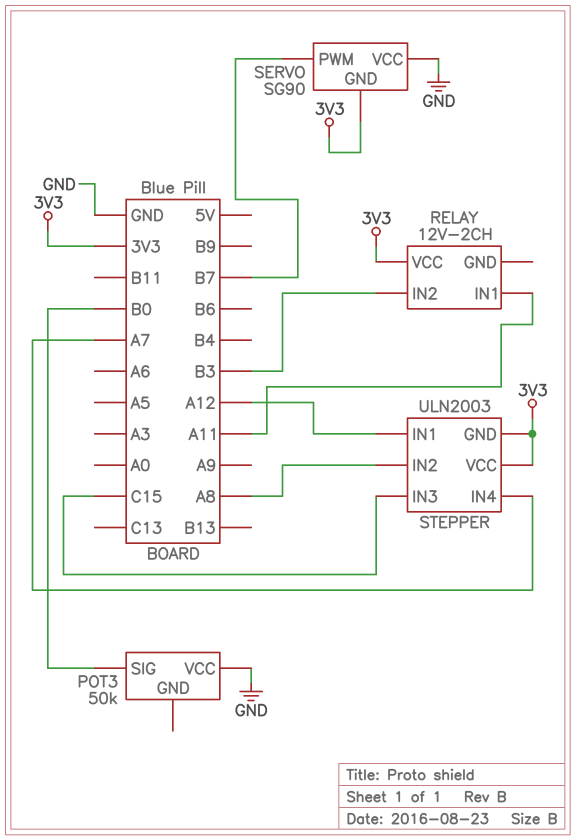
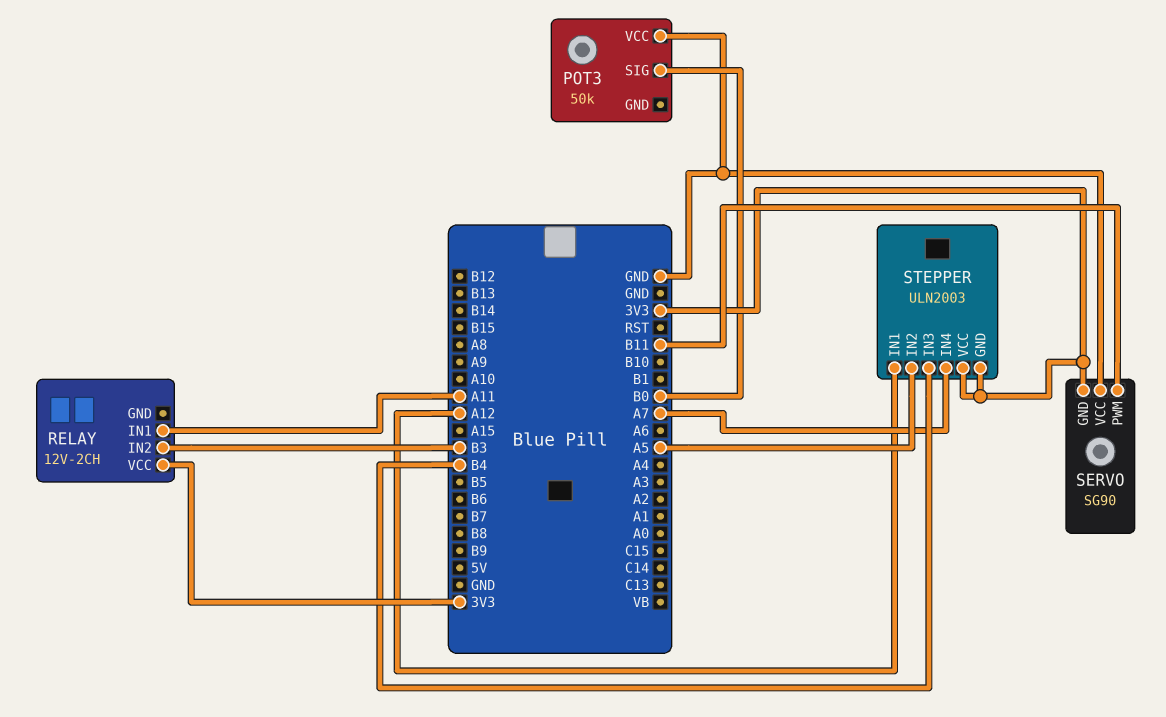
SERVO pin PWM: B7 -> B11
STEPPER pin IN2: A8 -> A5
STEPPER pin IN3: C15 -> B4

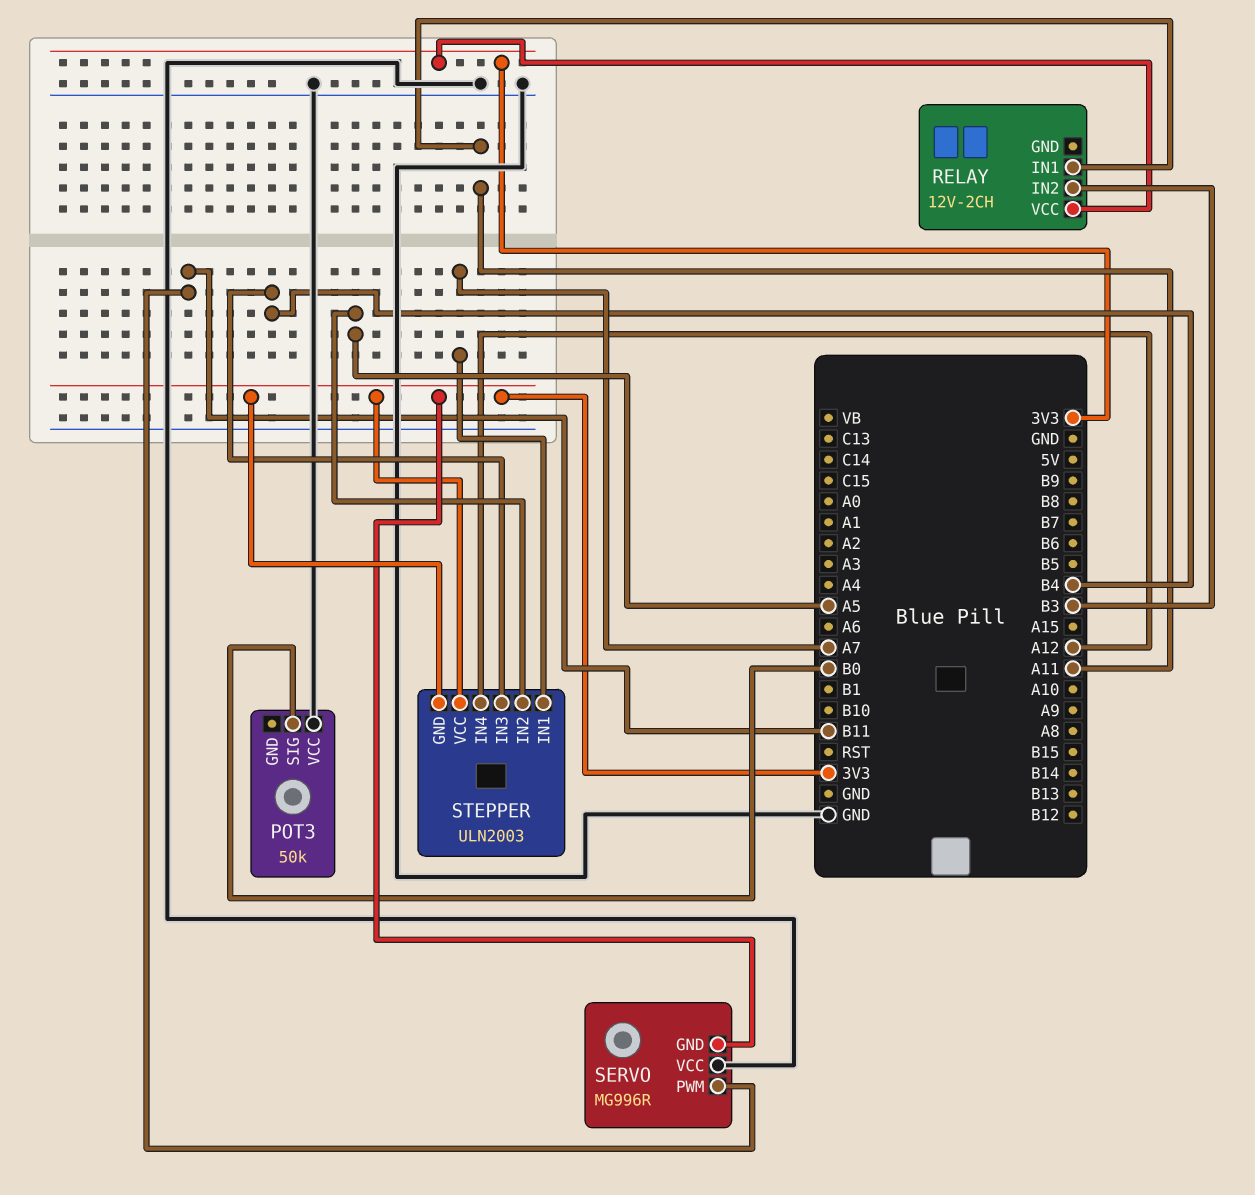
SERVO: SG90 -> MG996R
STEPPER pin IN1: A12 -> A7
STEPPER pin IN4: A7 -> A12

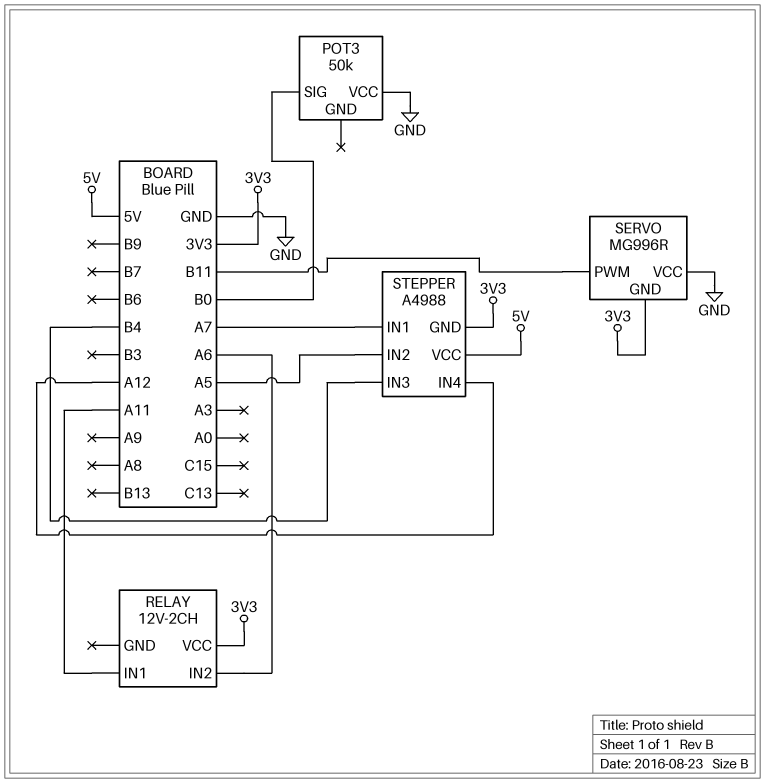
RELAY pin IN2: B3 -> A6
STEPPER: ULN2003 -> A4988
STEPPER pin VCC: 3V3 -> 5V

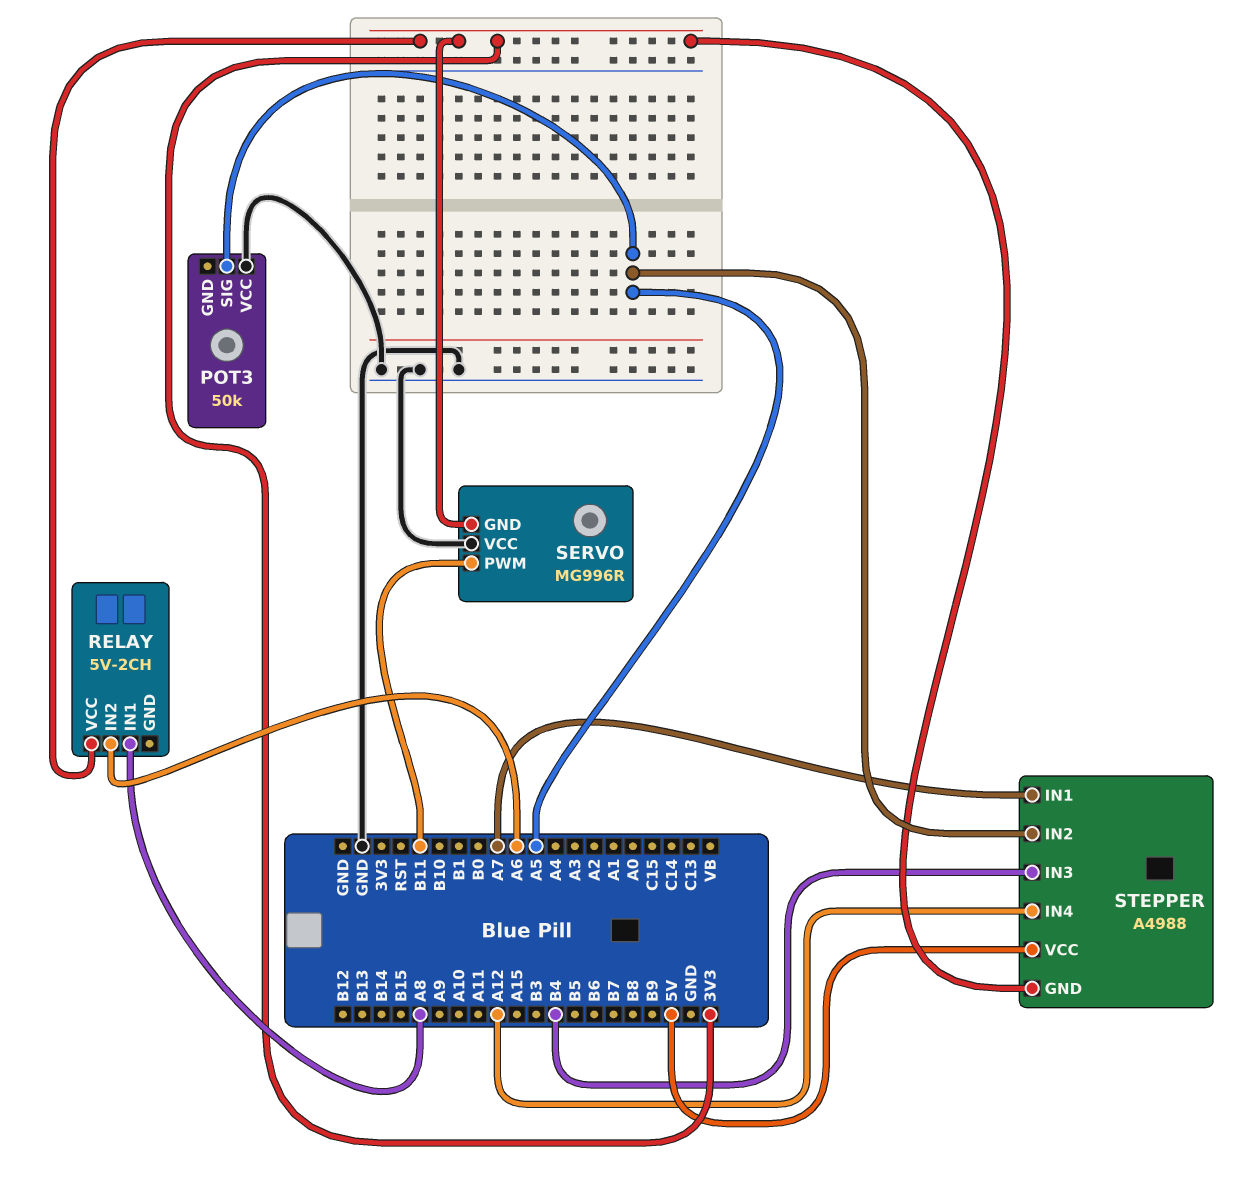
POT3 pin SIG: B0 -> A5
RELAY: 12V-2CH -> 5V-2CH
RELAY pin IN1: A11 -> A8

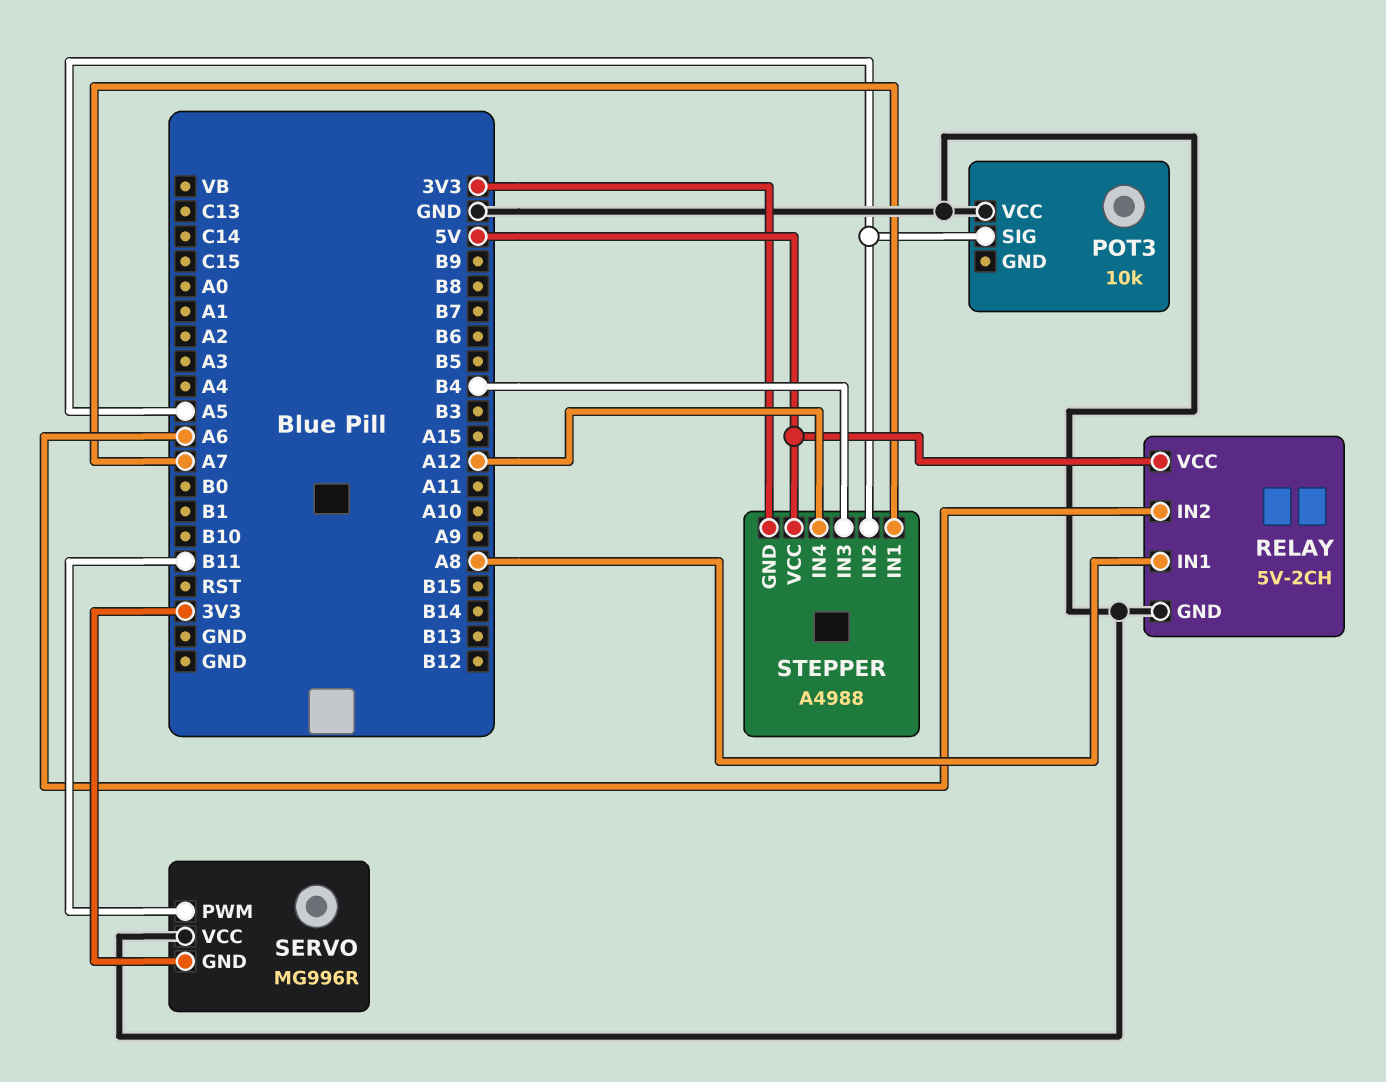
POT3: 50k -> 10k
RELAY pin GND: none -> GND
RELAY pin VCC: 3V3 -> 5V

